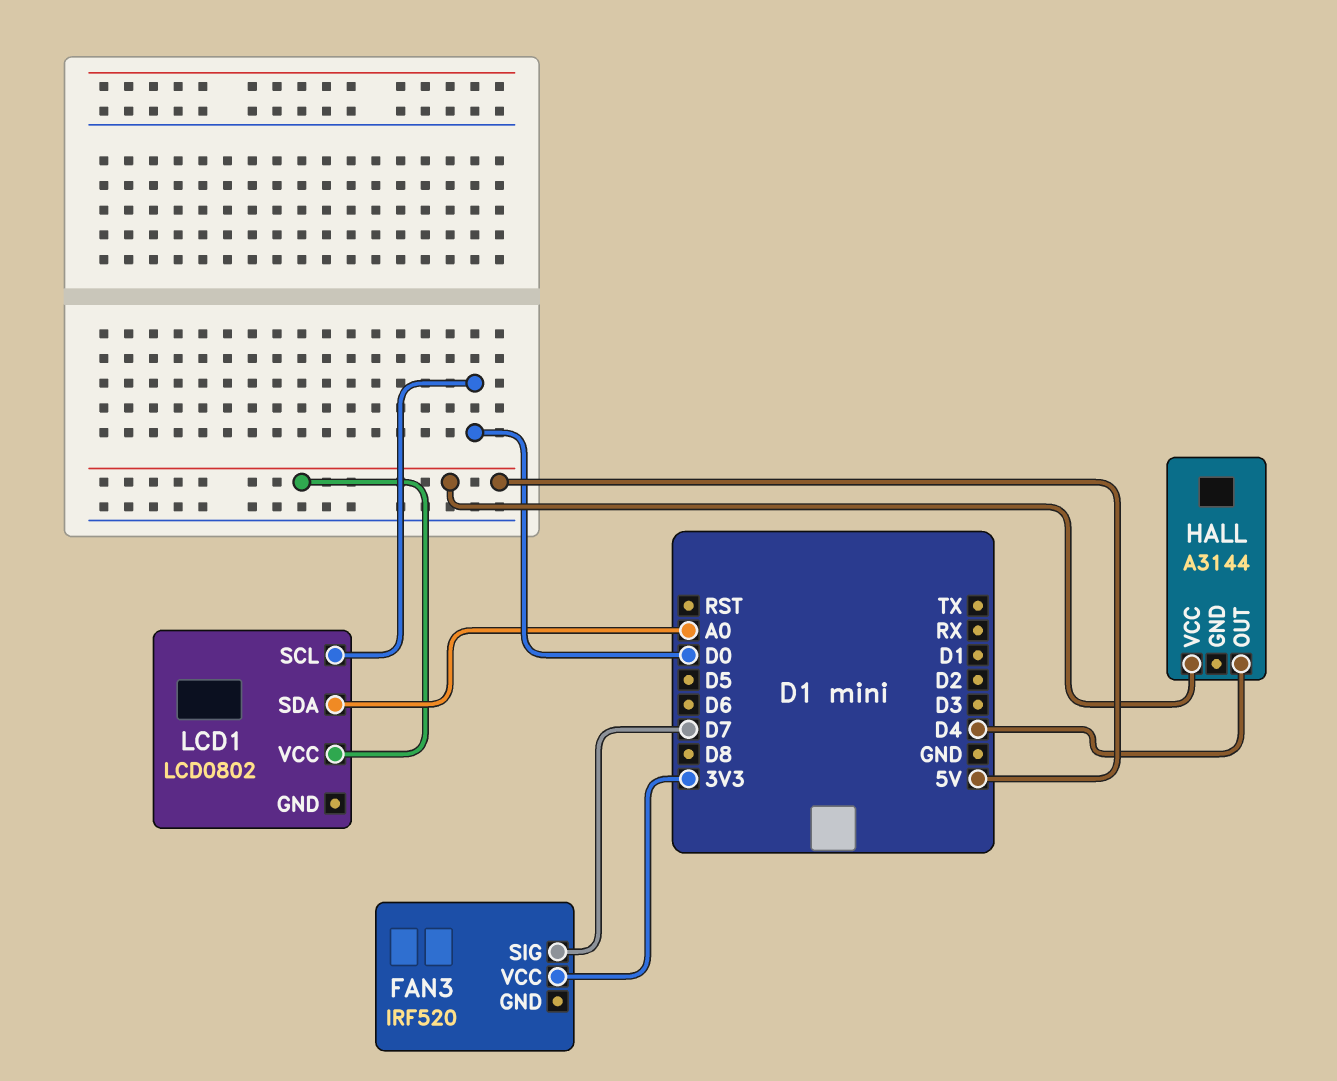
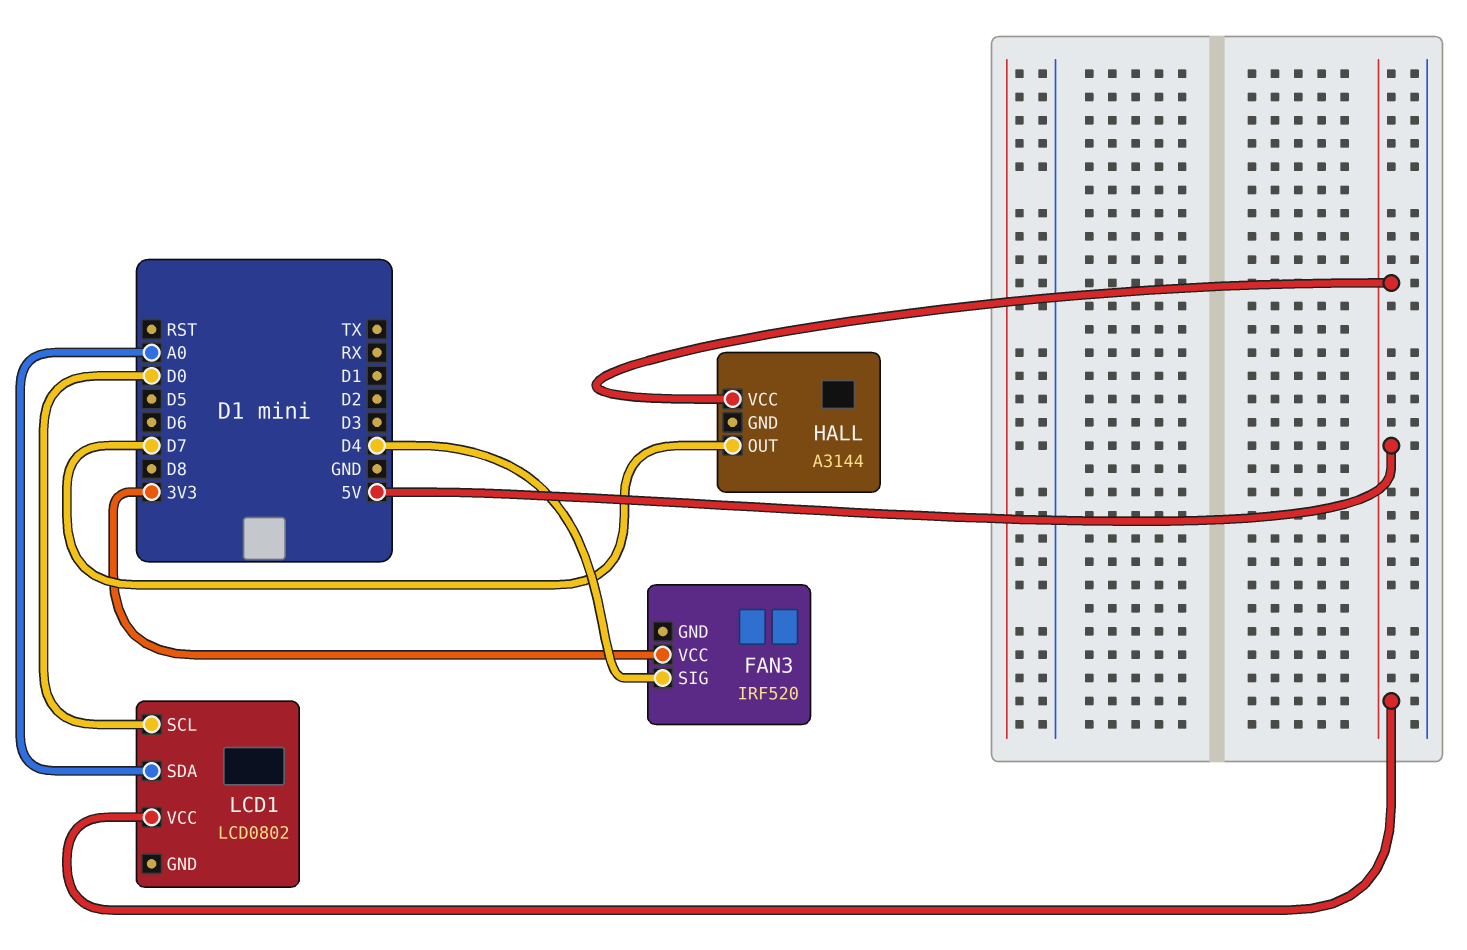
FAN3 pin SIG: D7 -> D4
HALL pin OUT: D4 -> D7

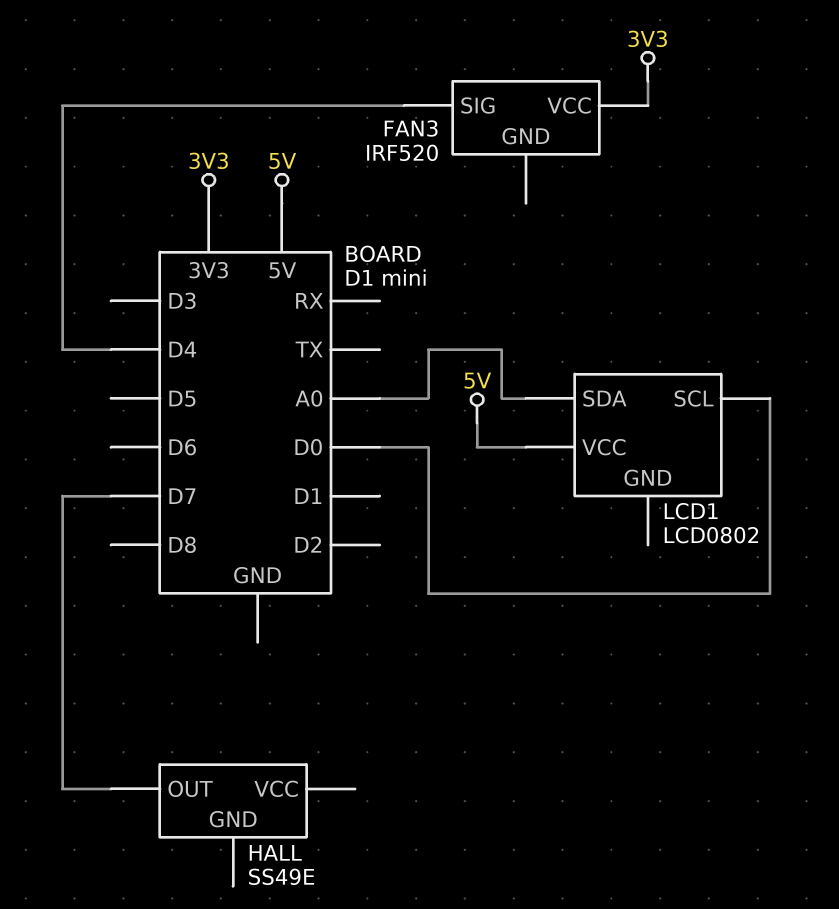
HALL: A3144 -> SS49E
HALL pin VCC: 5V -> none

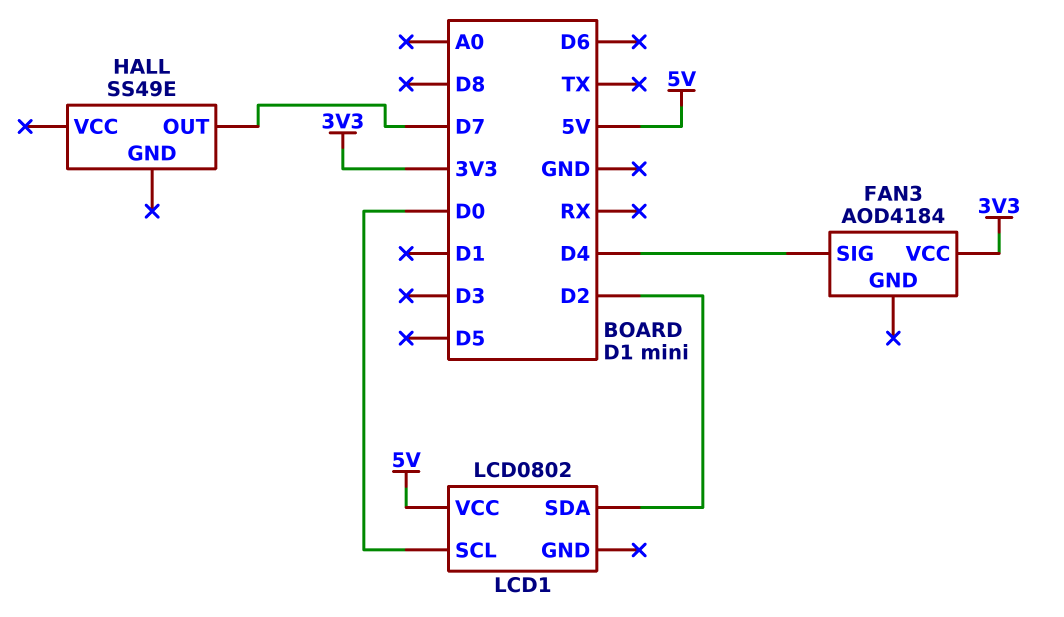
FAN3: IRF520 -> AOD4184
LCD1 pin SDA: A0 -> D2

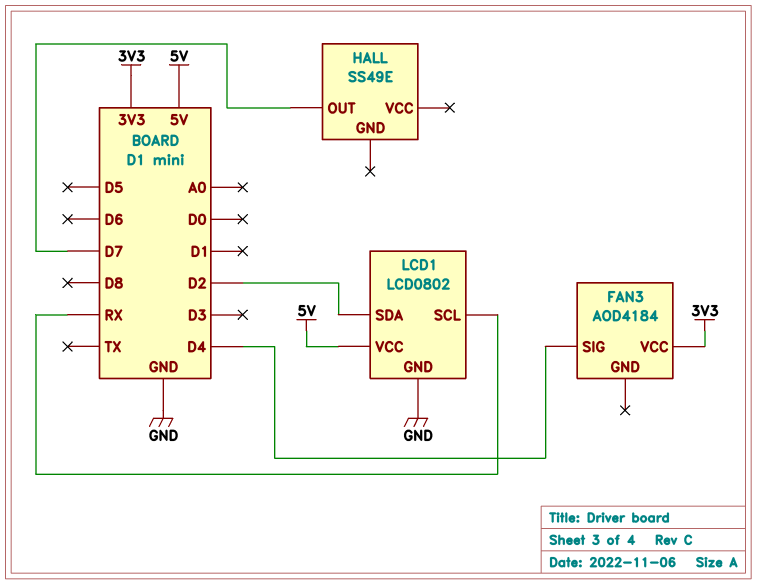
LCD1 pin GND: none -> GND
LCD1 pin SCL: D0 -> RX

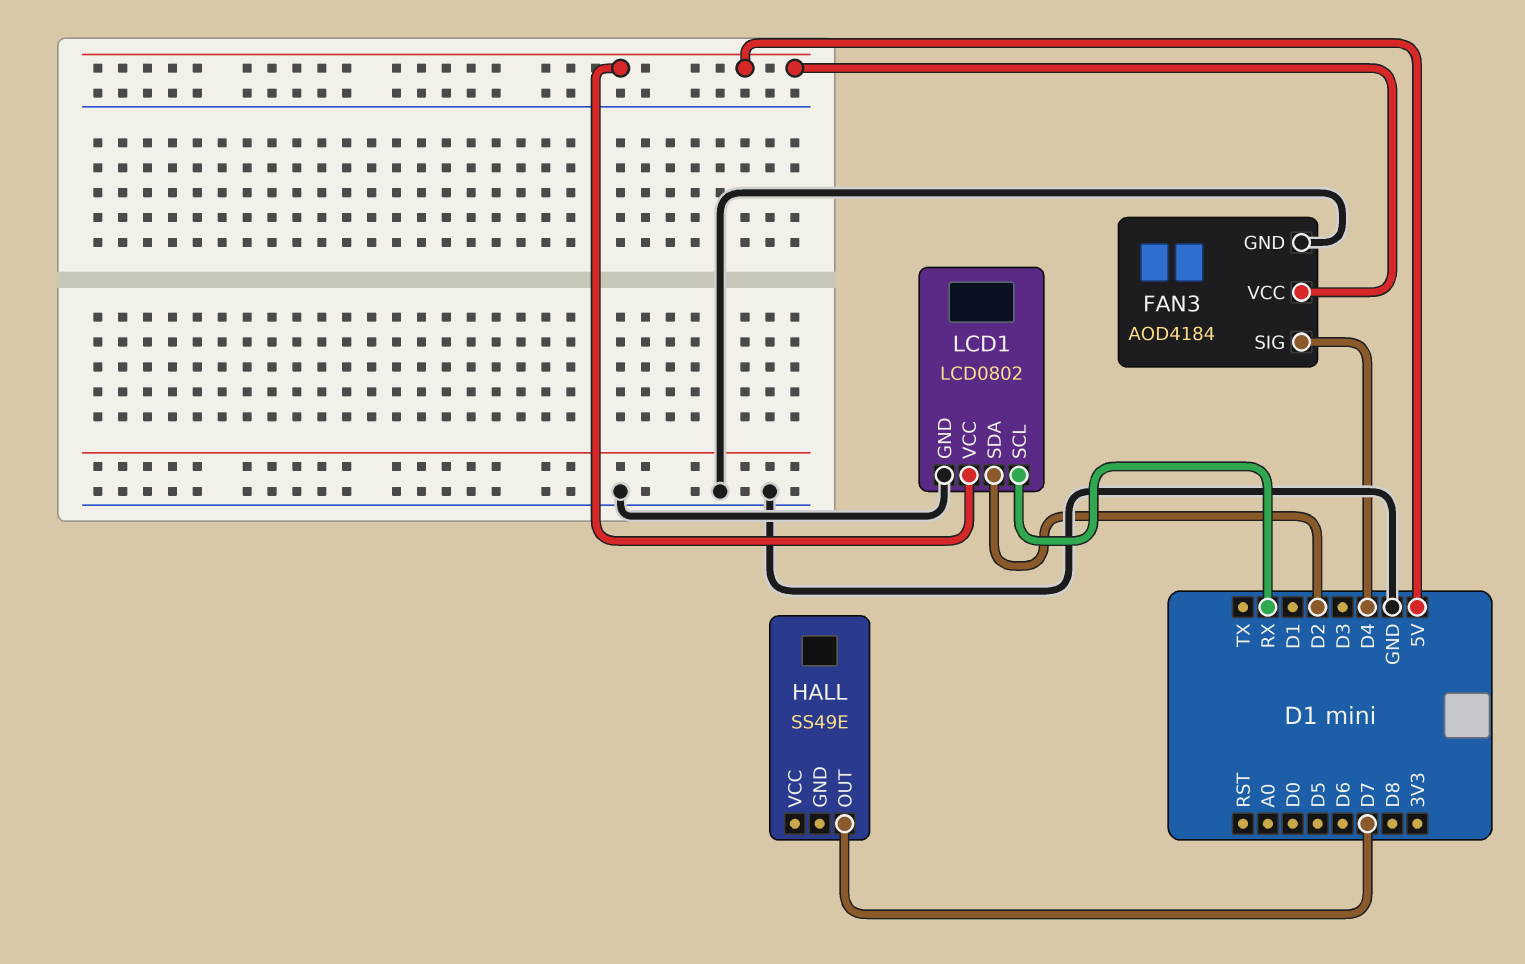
FAN3 pin GND: none -> GND
FAN3 pin VCC: 3V3 -> 5V

